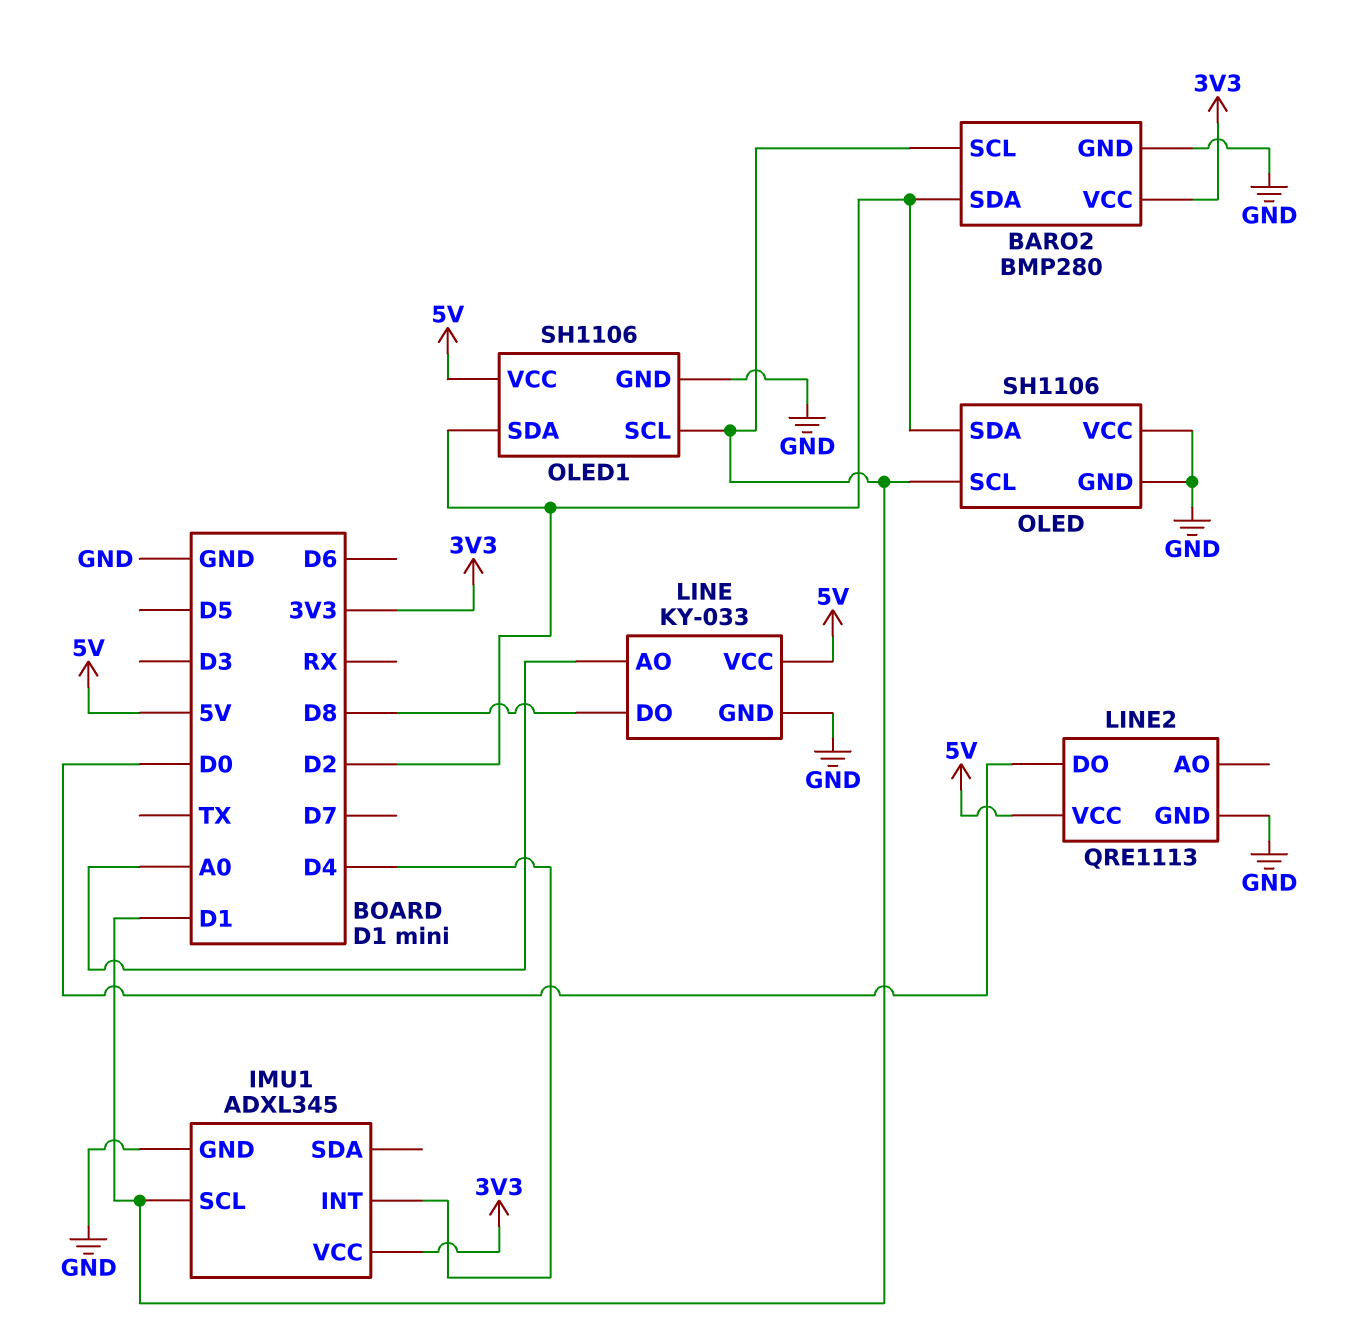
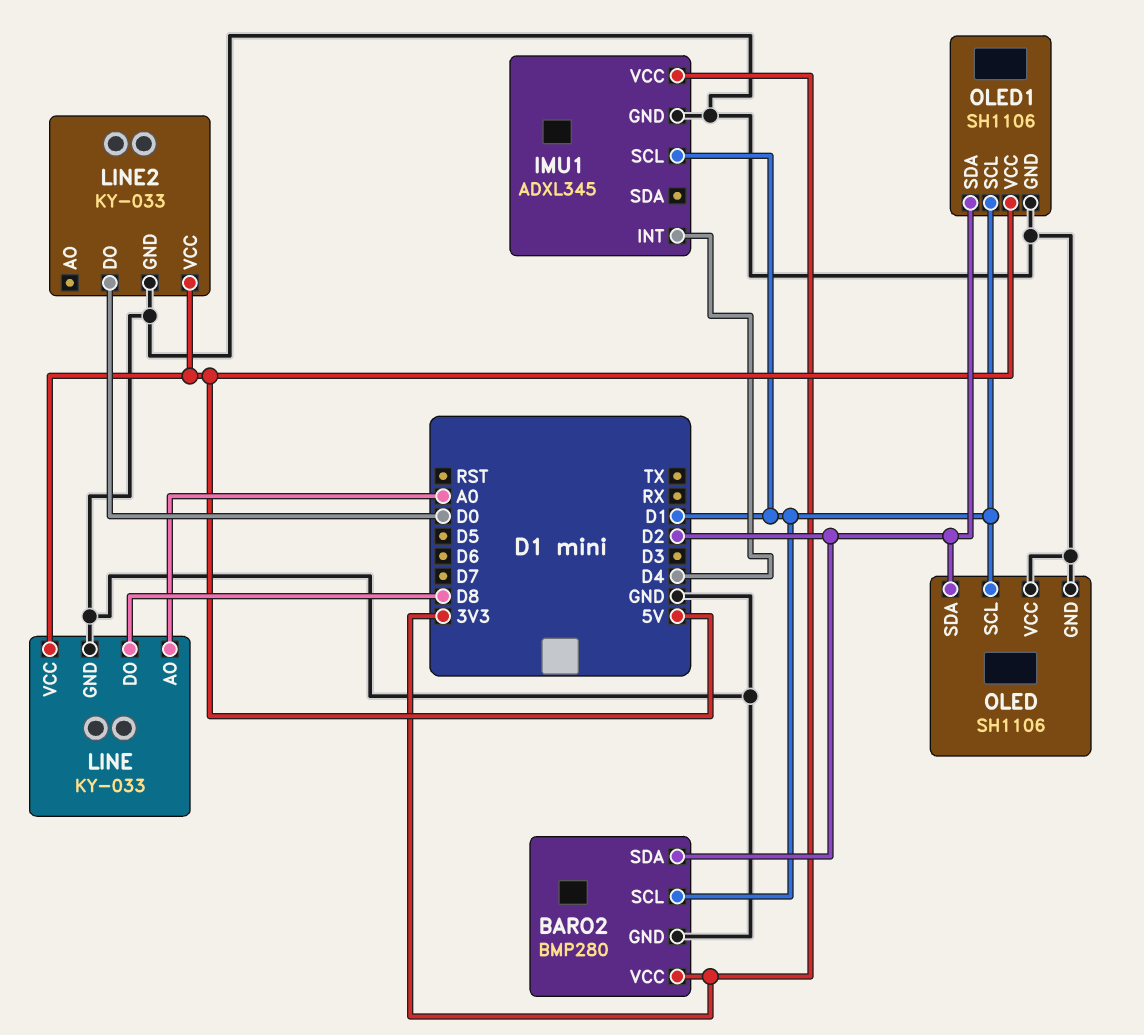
LINE2: QRE1113 -> KY-033

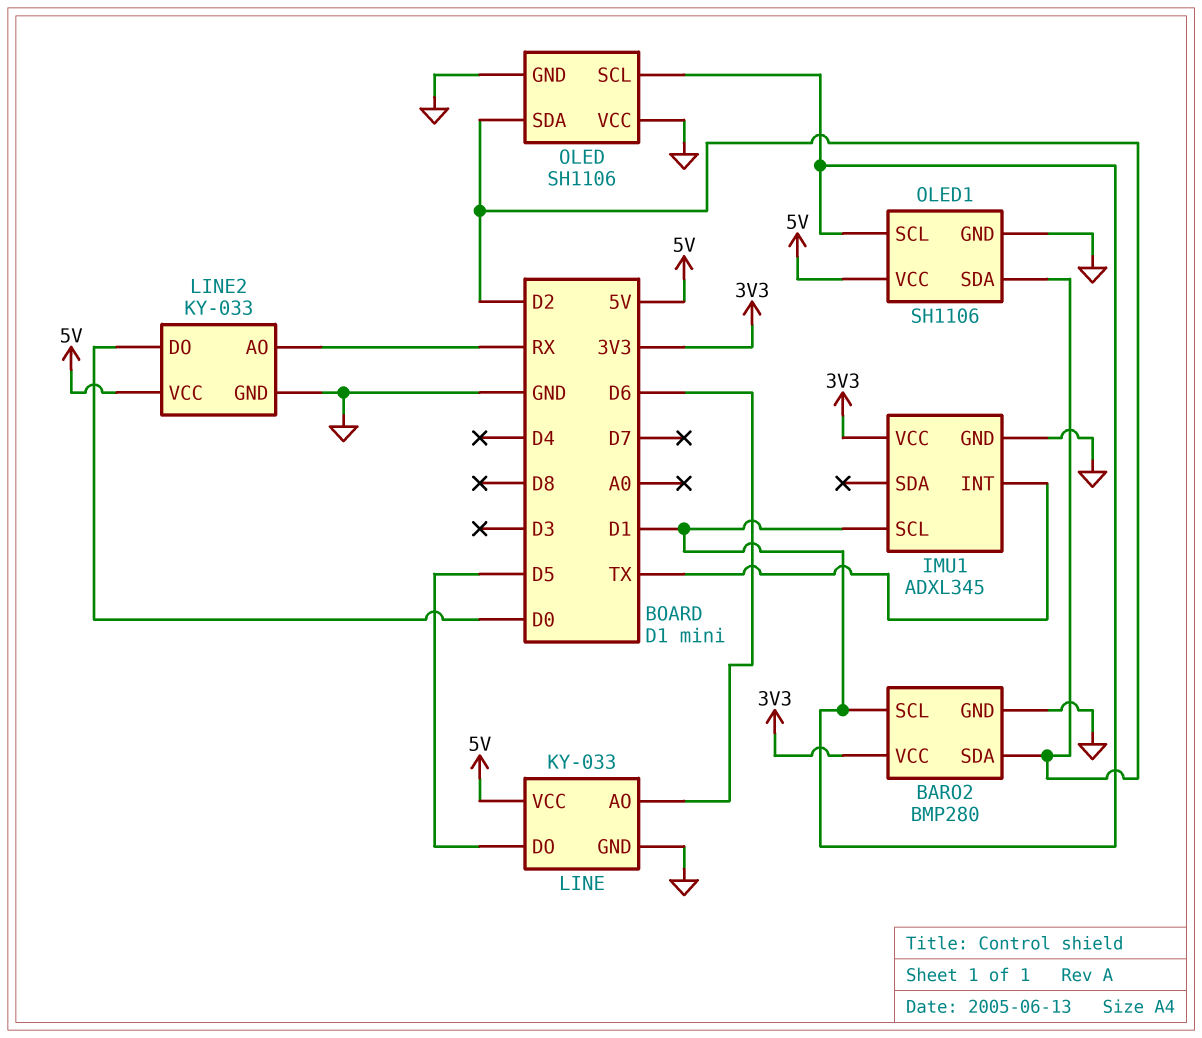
IMU1 pin INT: D4 -> TX
LINE pin AO: A0 -> D6
LINE pin DO: D8 -> D5
LINE2 pin AO: none -> RX

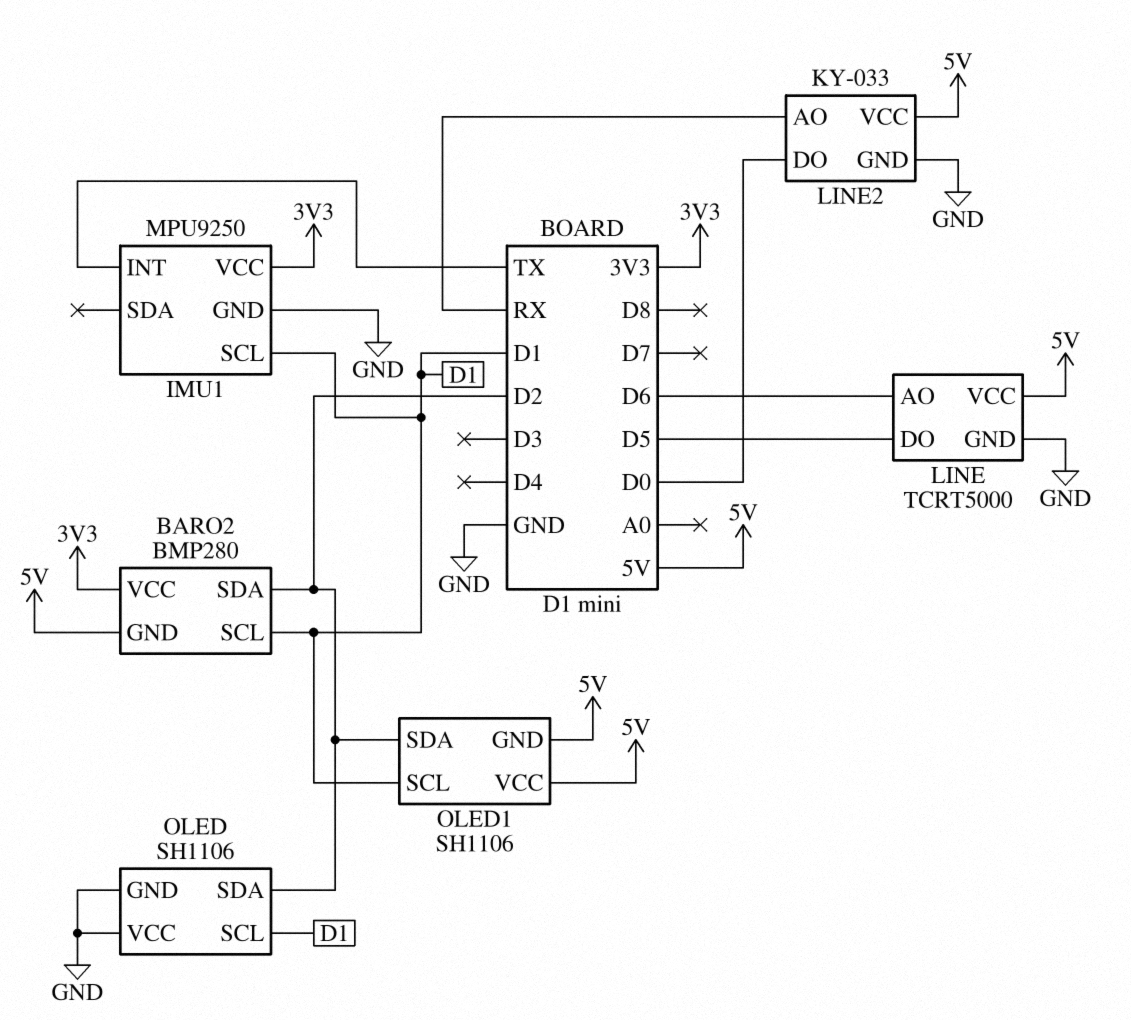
BARO2 pin GND: GND -> 5V
IMU1: ADXL345 -> MPU9250
LINE: KY-033 -> TCRT5000
OLED1 pin GND: GND -> 5V

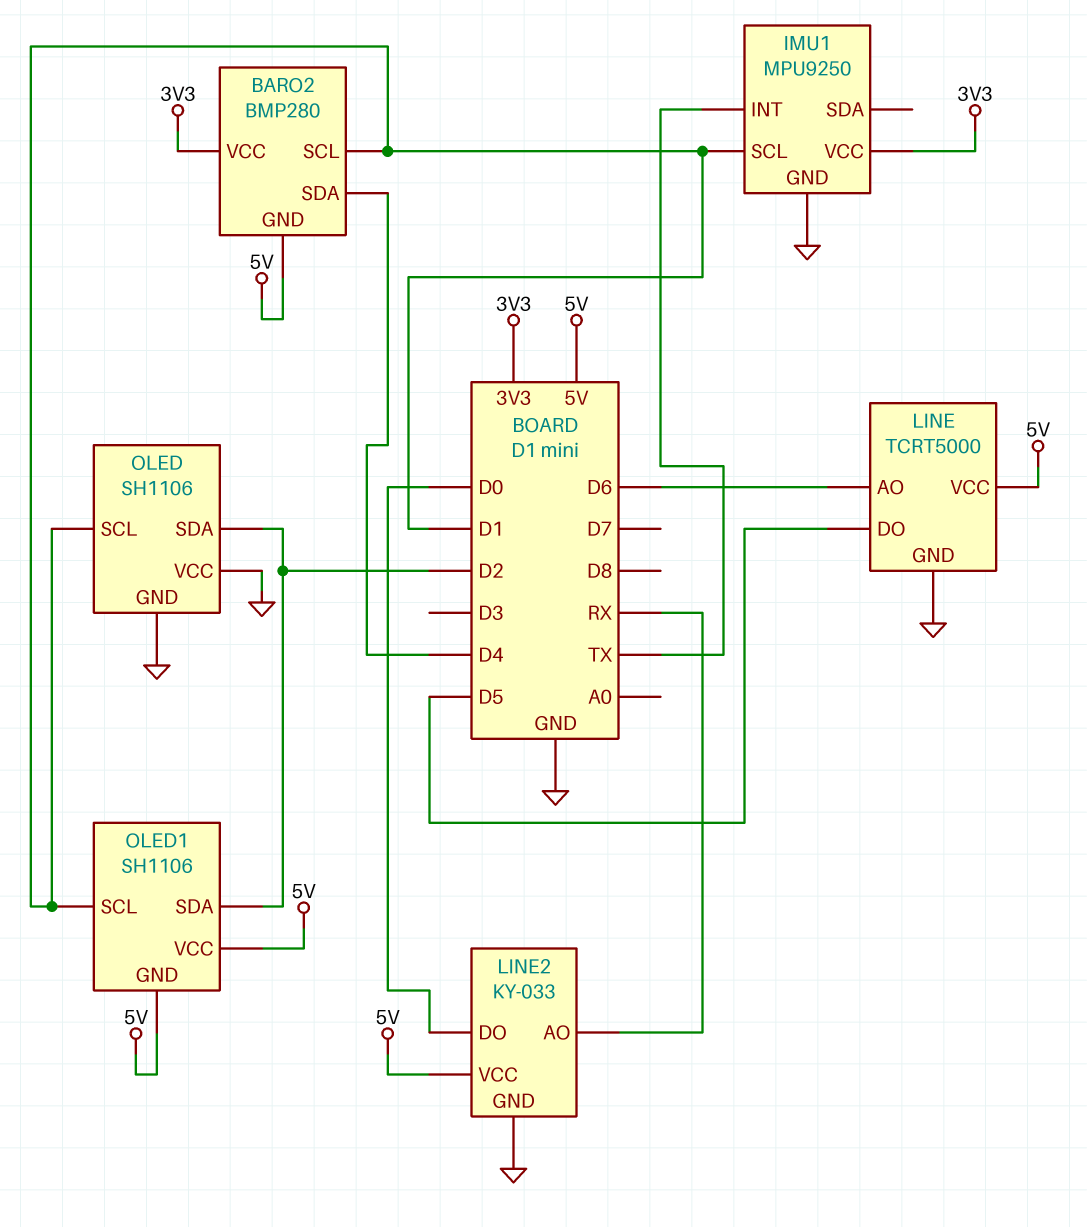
BARO2 pin SDA: D2 -> D4

